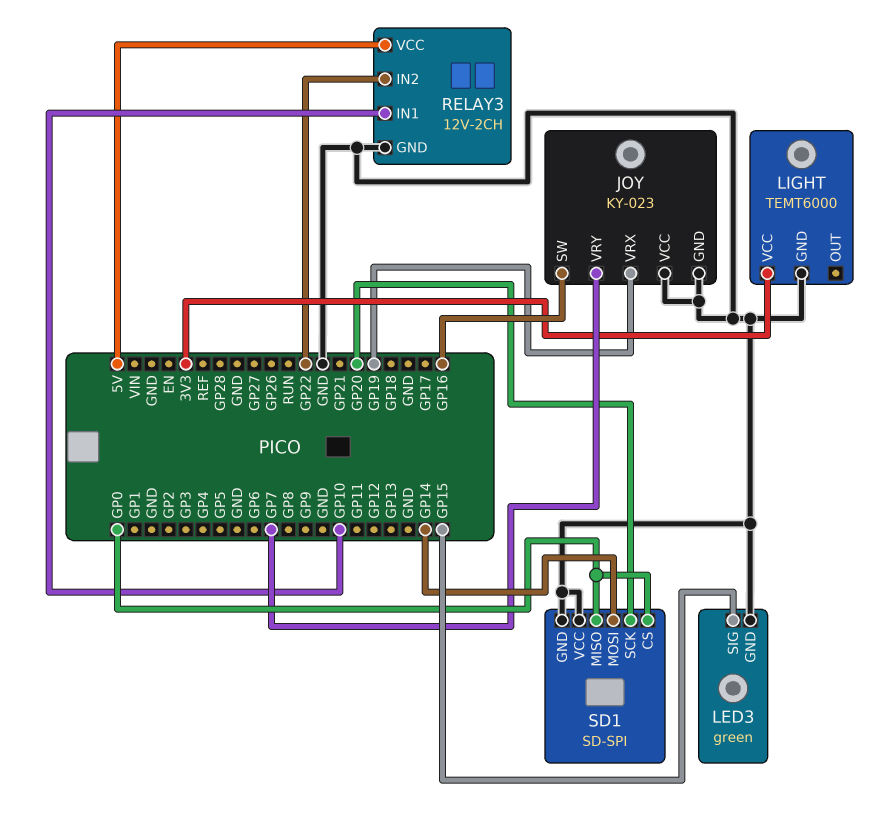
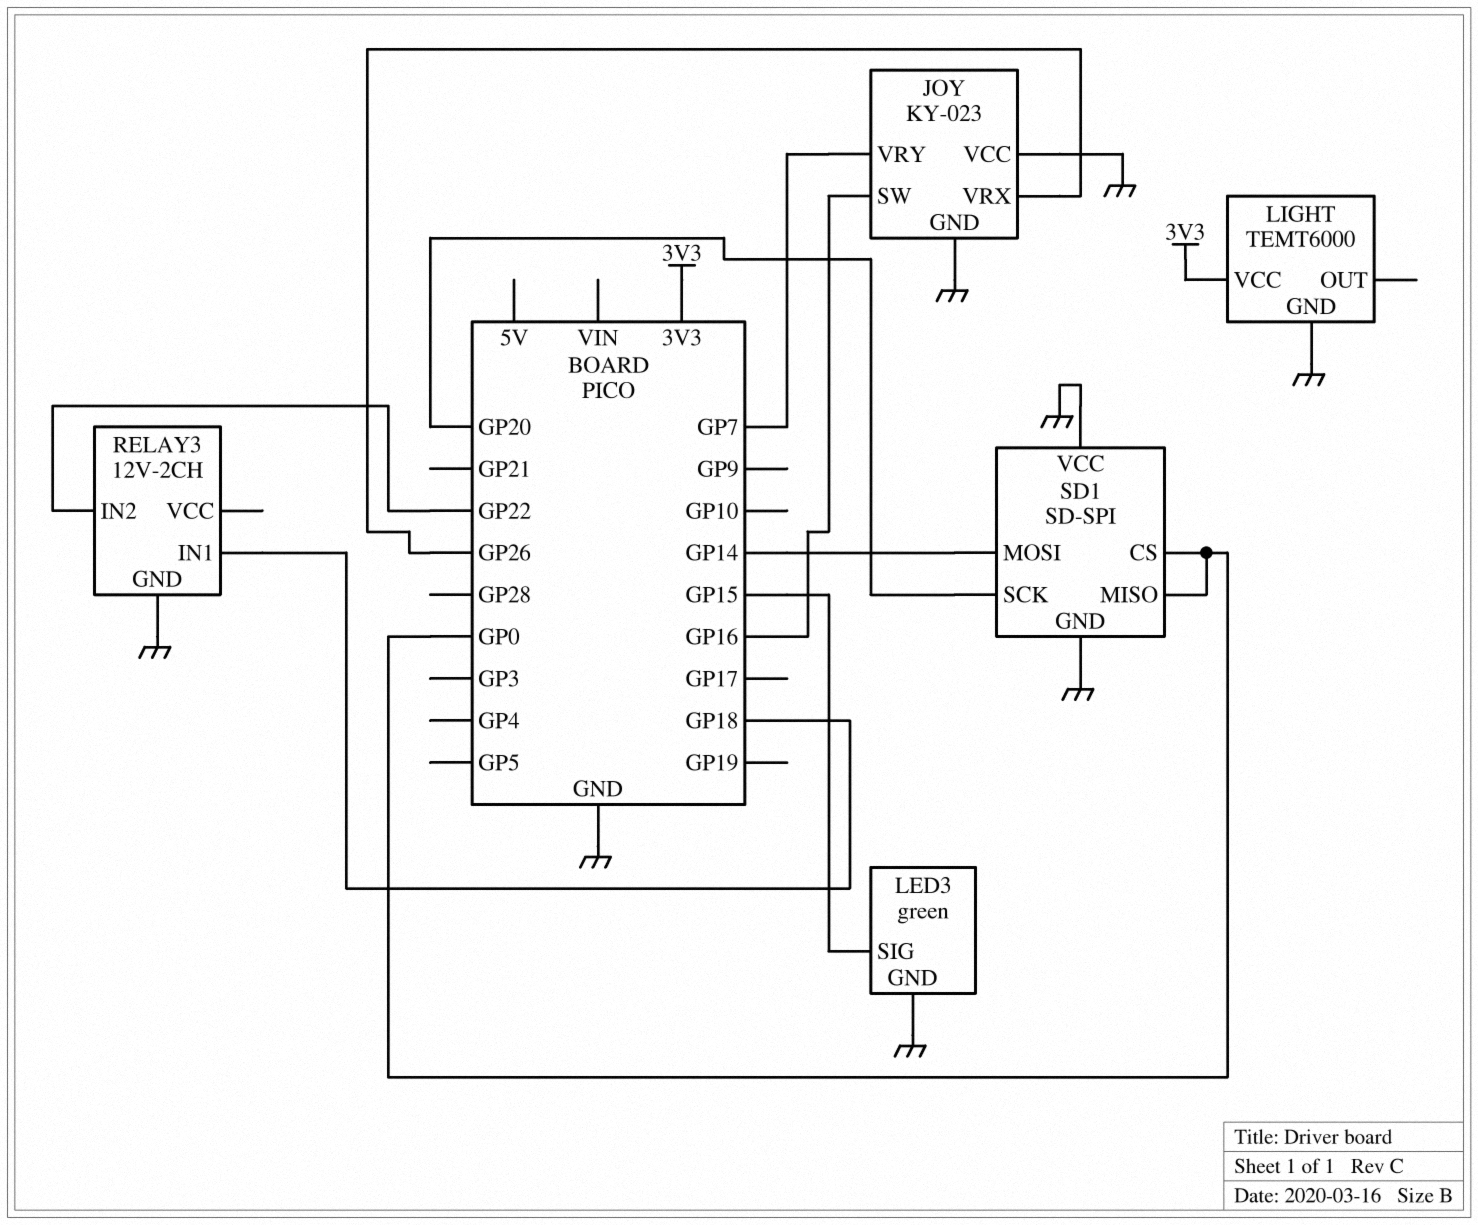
JOY pin VRX: GP19 -> GP26
RELAY3 pin IN1: GP10 -> GP18
RELAY3 pin VCC: 5V -> none

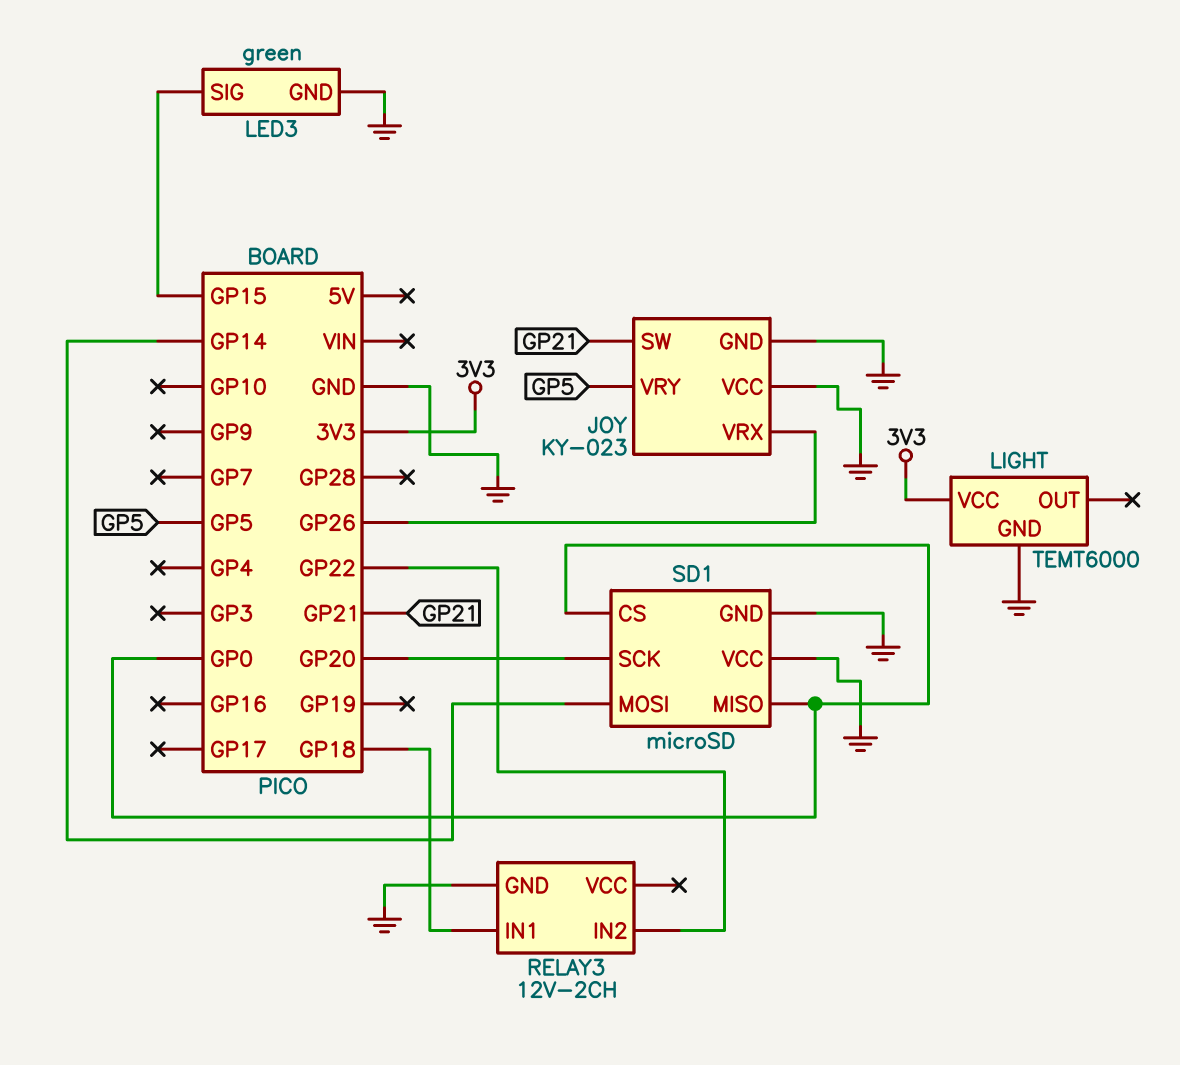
JOY pin SW: GP16 -> GP21
JOY pin VRY: GP7 -> GP5
SD1: SD-SPI -> microSD

